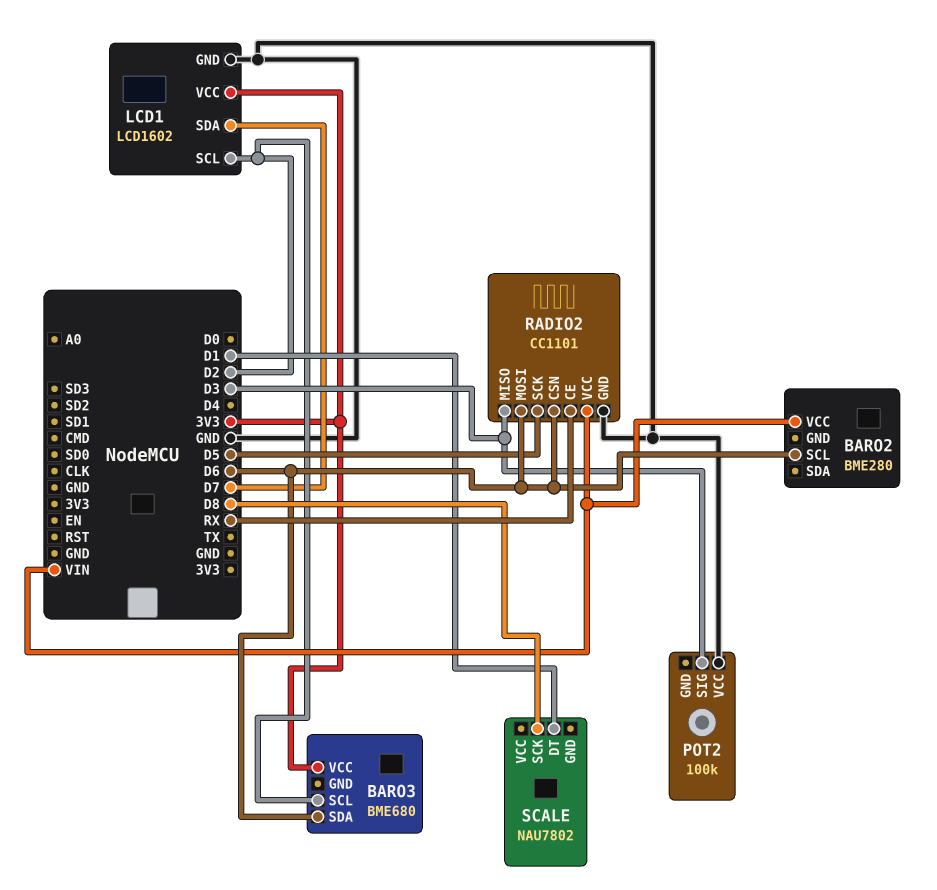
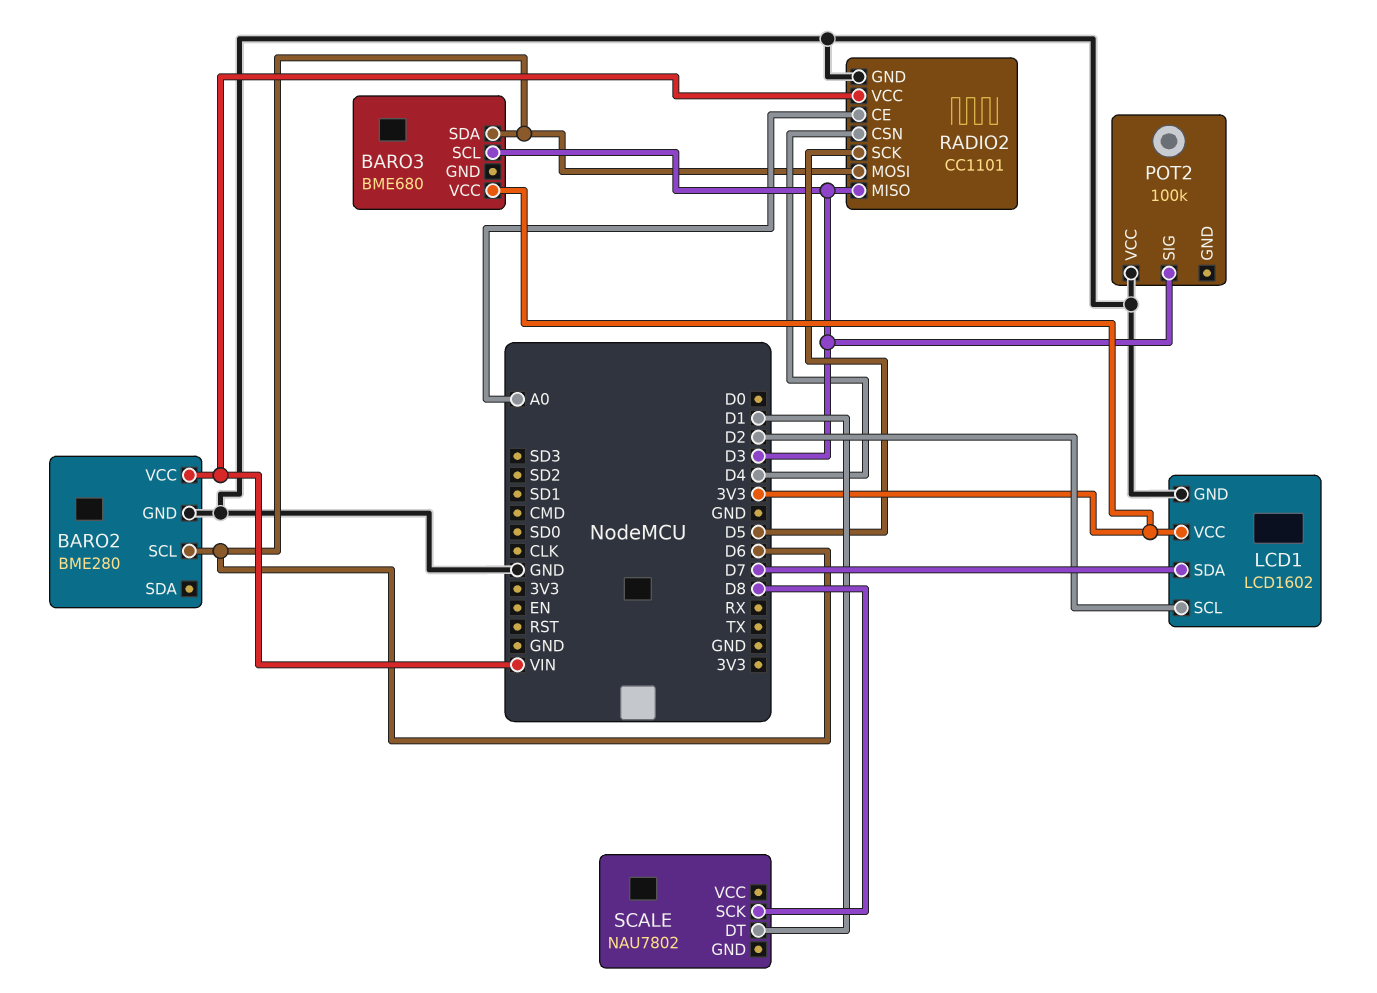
BARO2 pin GND: none -> GND
BARO3 pin SCL: D2 -> D3
RADIO2 pin CE: RX -> A0
RADIO2 pin CSN: D6 -> D4

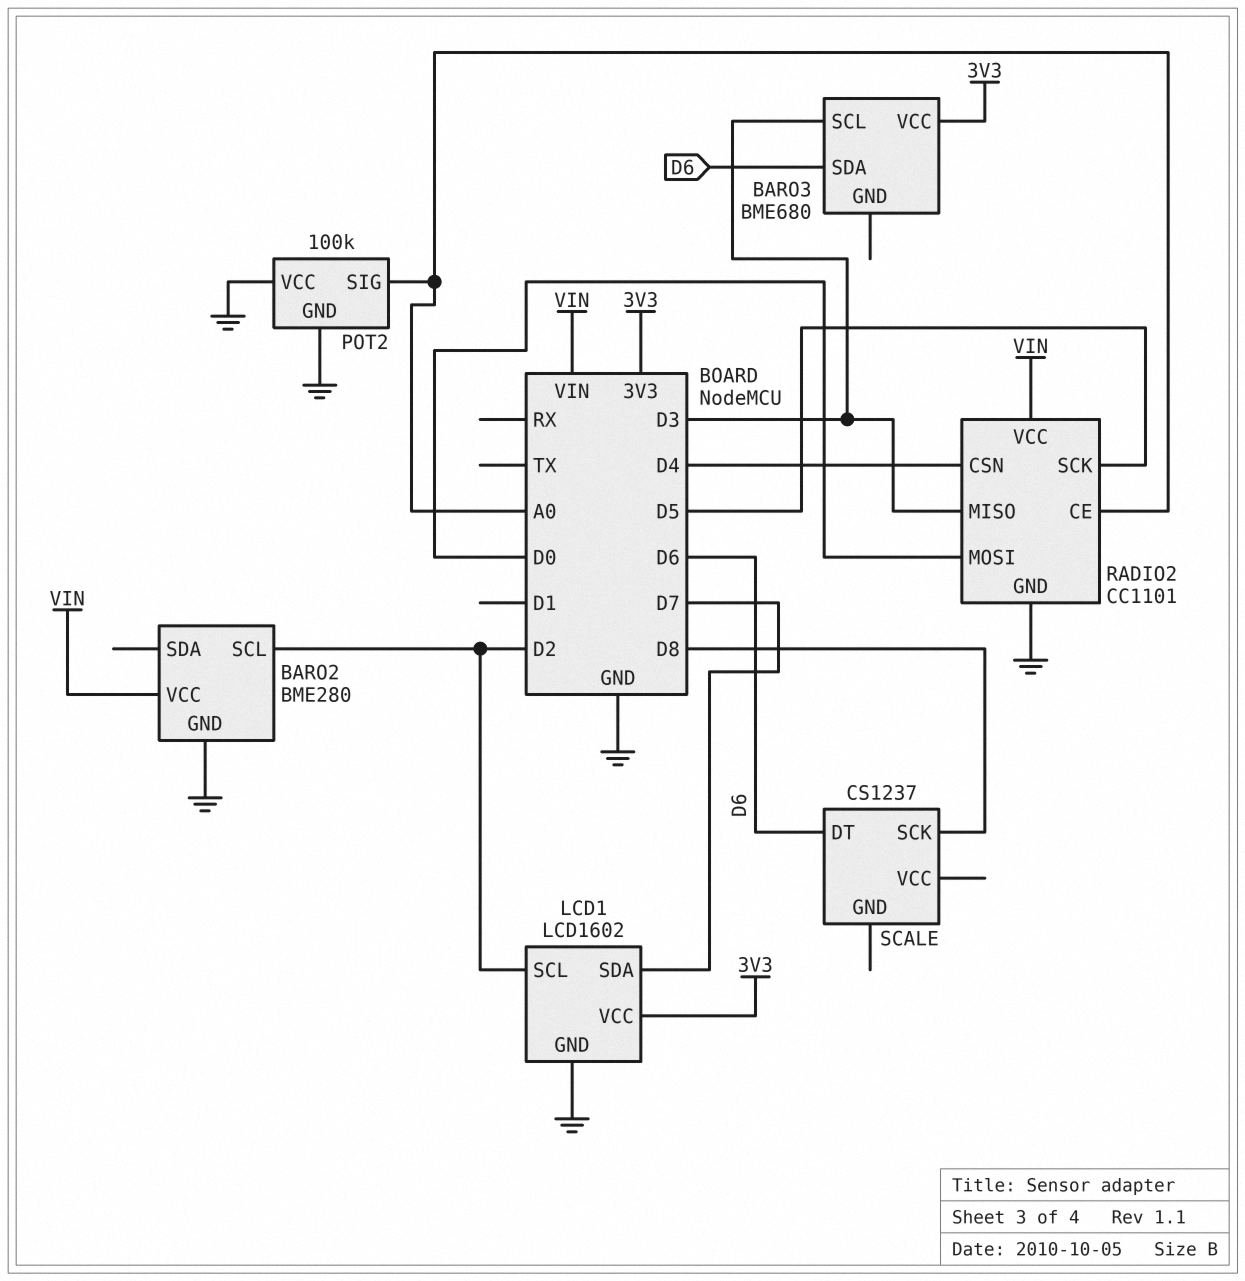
BARO2 pin SCL: D6 -> D2
POT2 pin GND: none -> GND
POT2 pin SIG: D3 -> A0
RADIO2 pin MOSI: D6 -> D0
SCALE: NAU7802 -> CS1237
SCALE pin DT: D1 -> D6

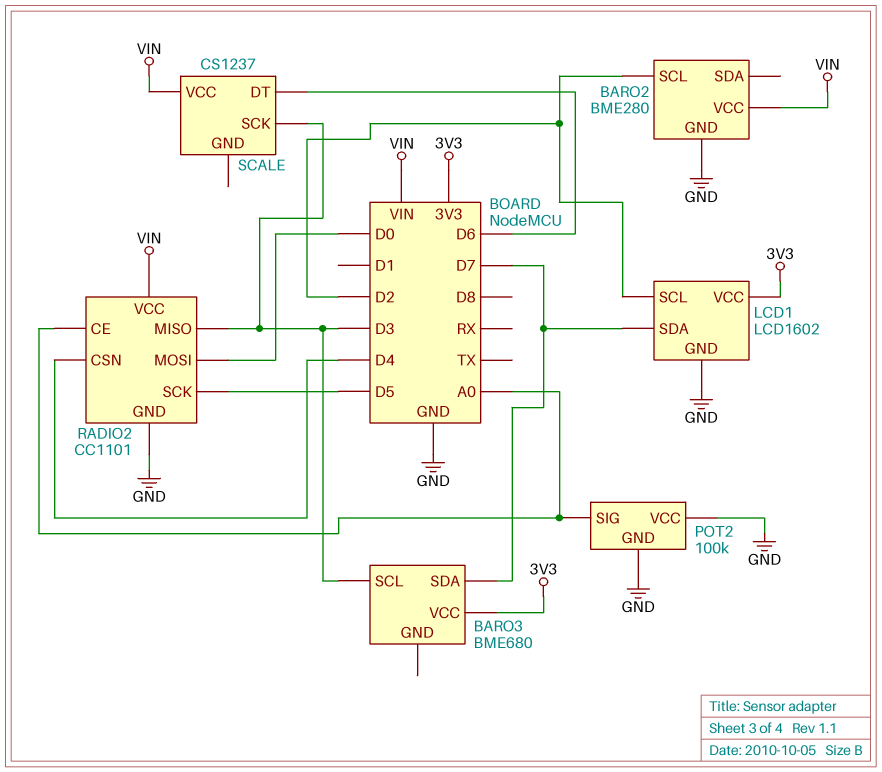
BARO3 pin SDA: D6 -> D7
SCALE pin SCK: D8 -> D3
SCALE pin VCC: none -> VIN

